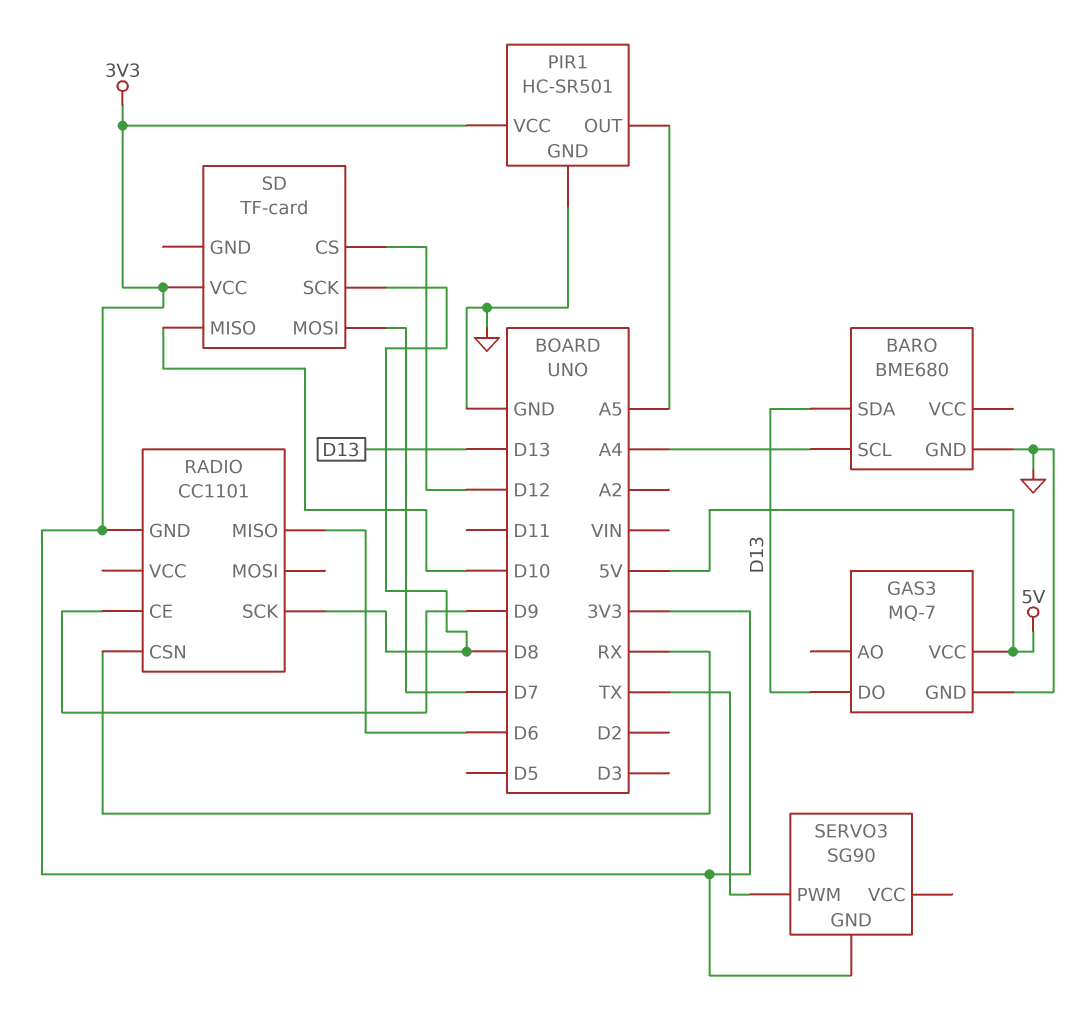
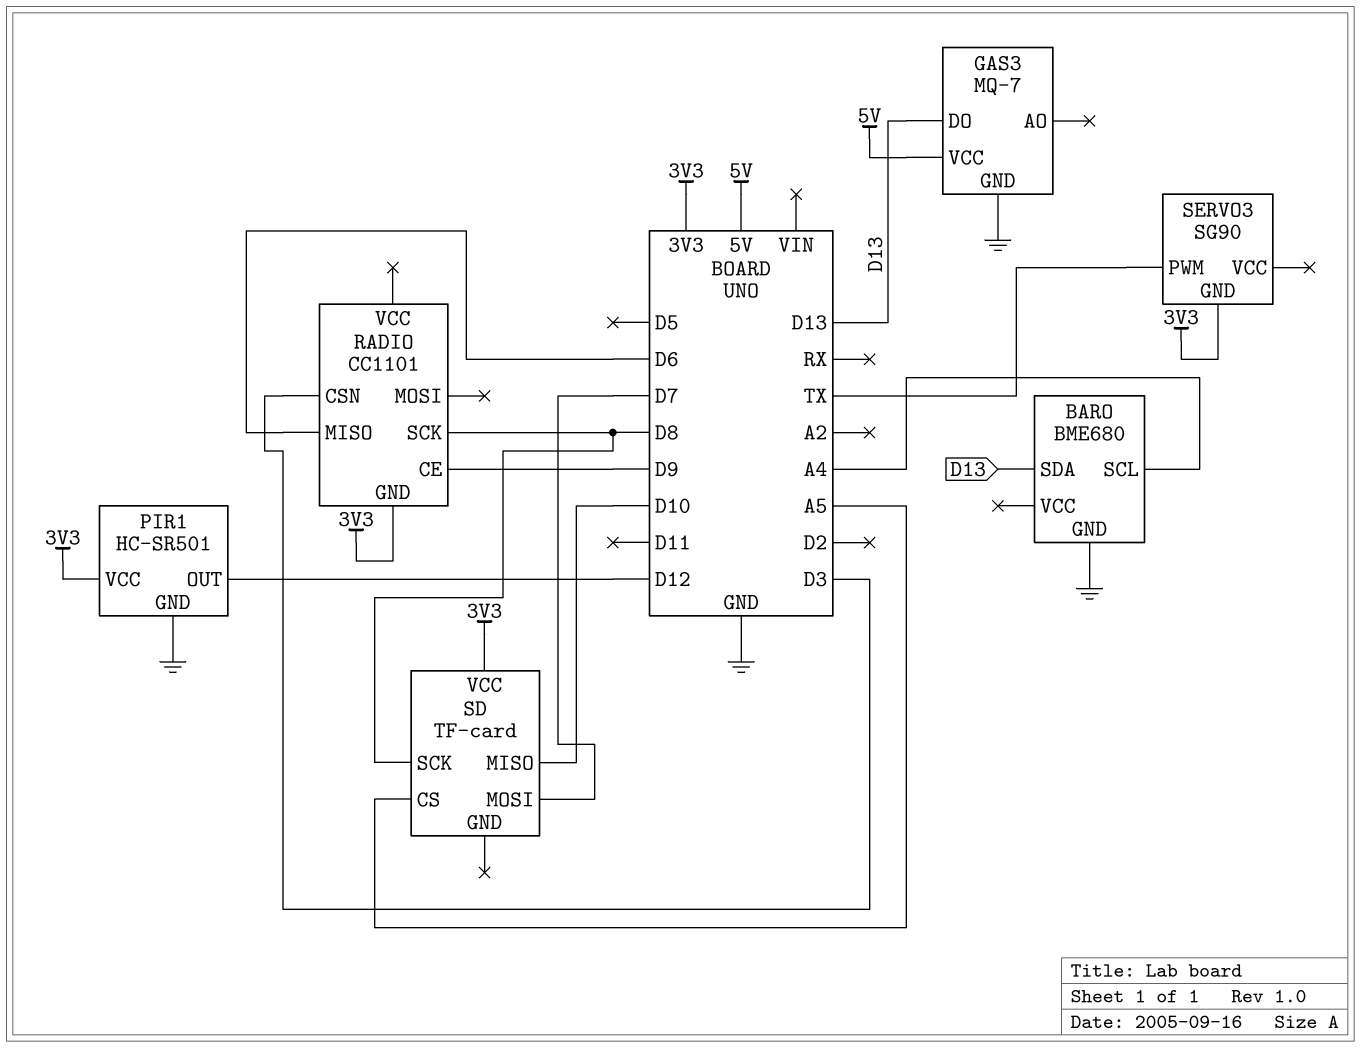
PIR1 pin OUT: A5 -> D12
RADIO pin CSN: RX -> D3
SD pin CS: D12 -> A5

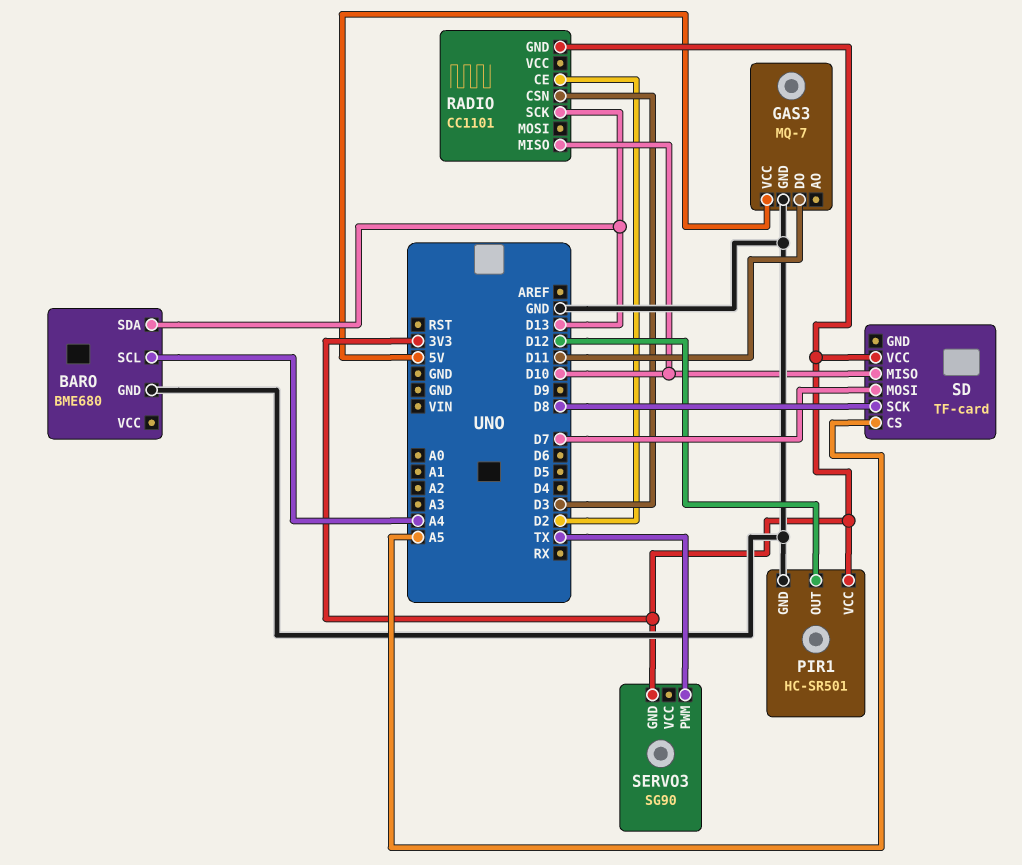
GAS3 pin DO: D13 -> D11
RADIO pin CE: D9 -> D2
RADIO pin MISO: D6 -> D10
RADIO pin SCK: D8 -> D13

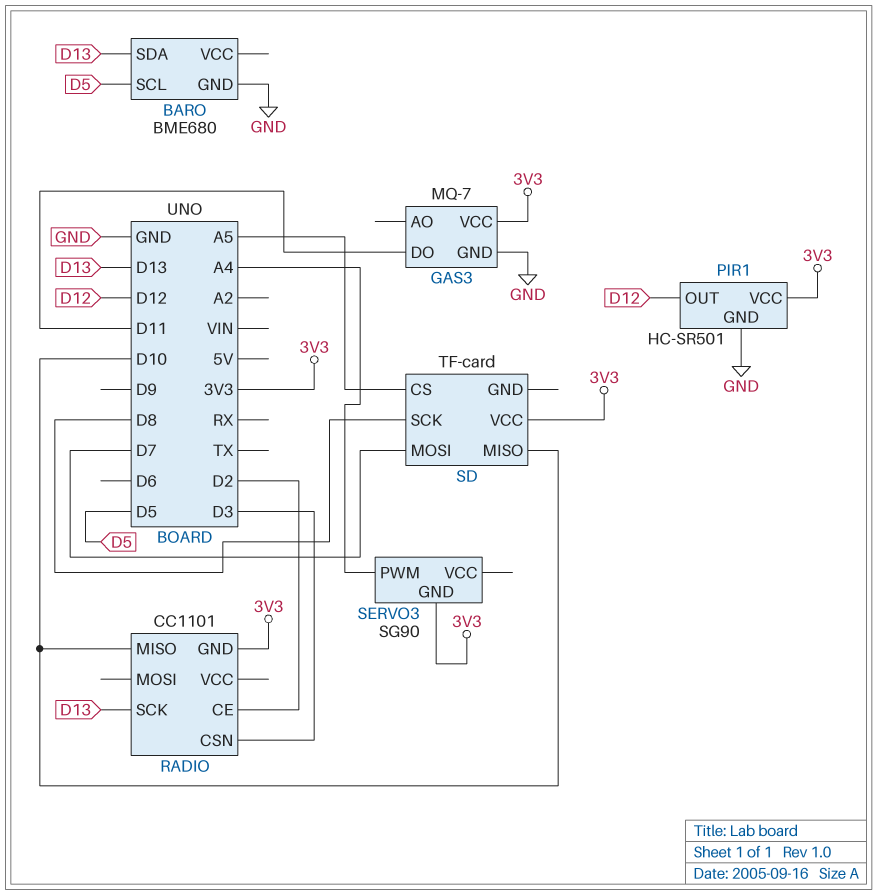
BARO pin SCL: A4 -> D5
GAS3 pin VCC: 5V -> 3V3
SERVO3 pin PWM: TX -> A4

